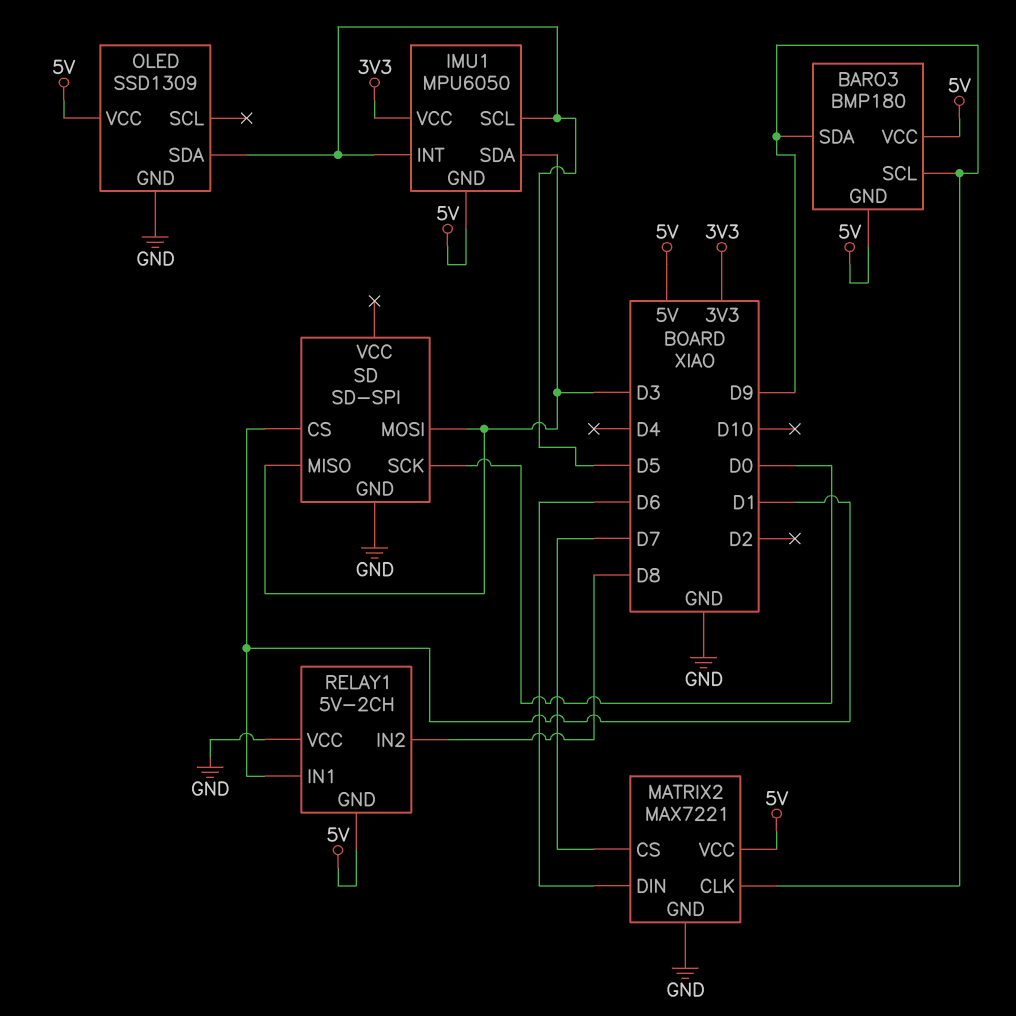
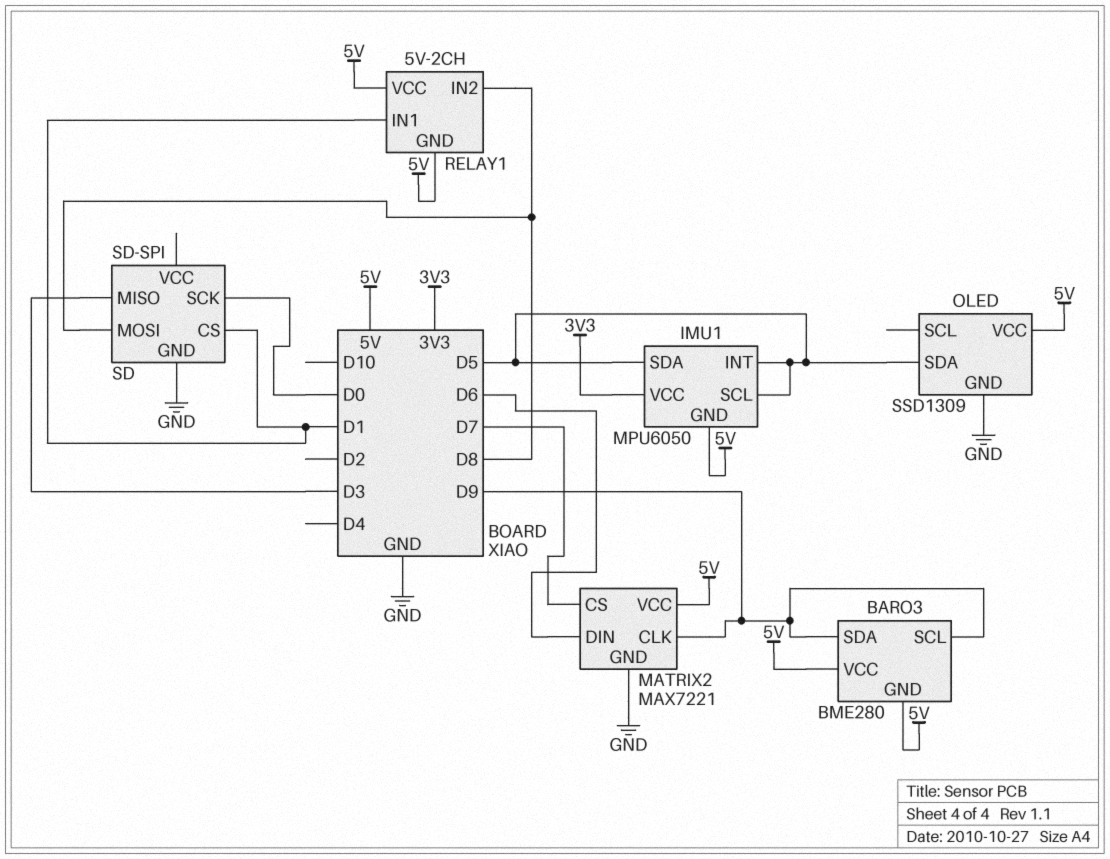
BARO3: BMP180 -> BME280
IMU1 pin SDA: D3 -> D5
RELAY1 pin VCC: GND -> 5V
SD pin MOSI: D3 -> D8

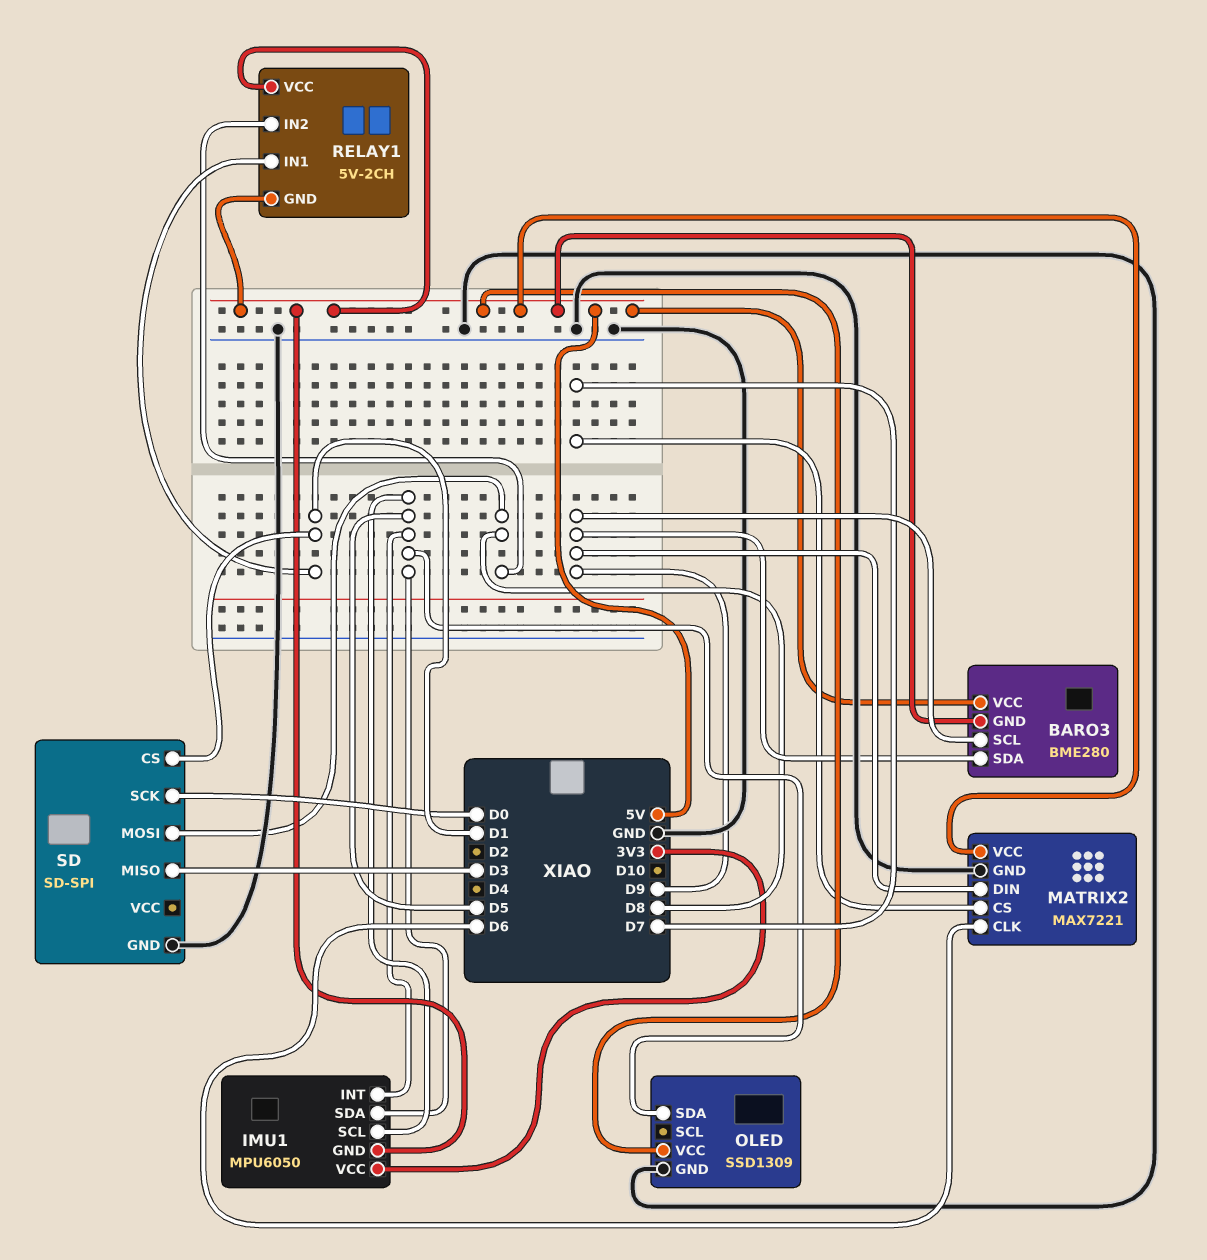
MATRIX2 pin CLK: D9 -> D6
MATRIX2 pin DIN: D6 -> D9

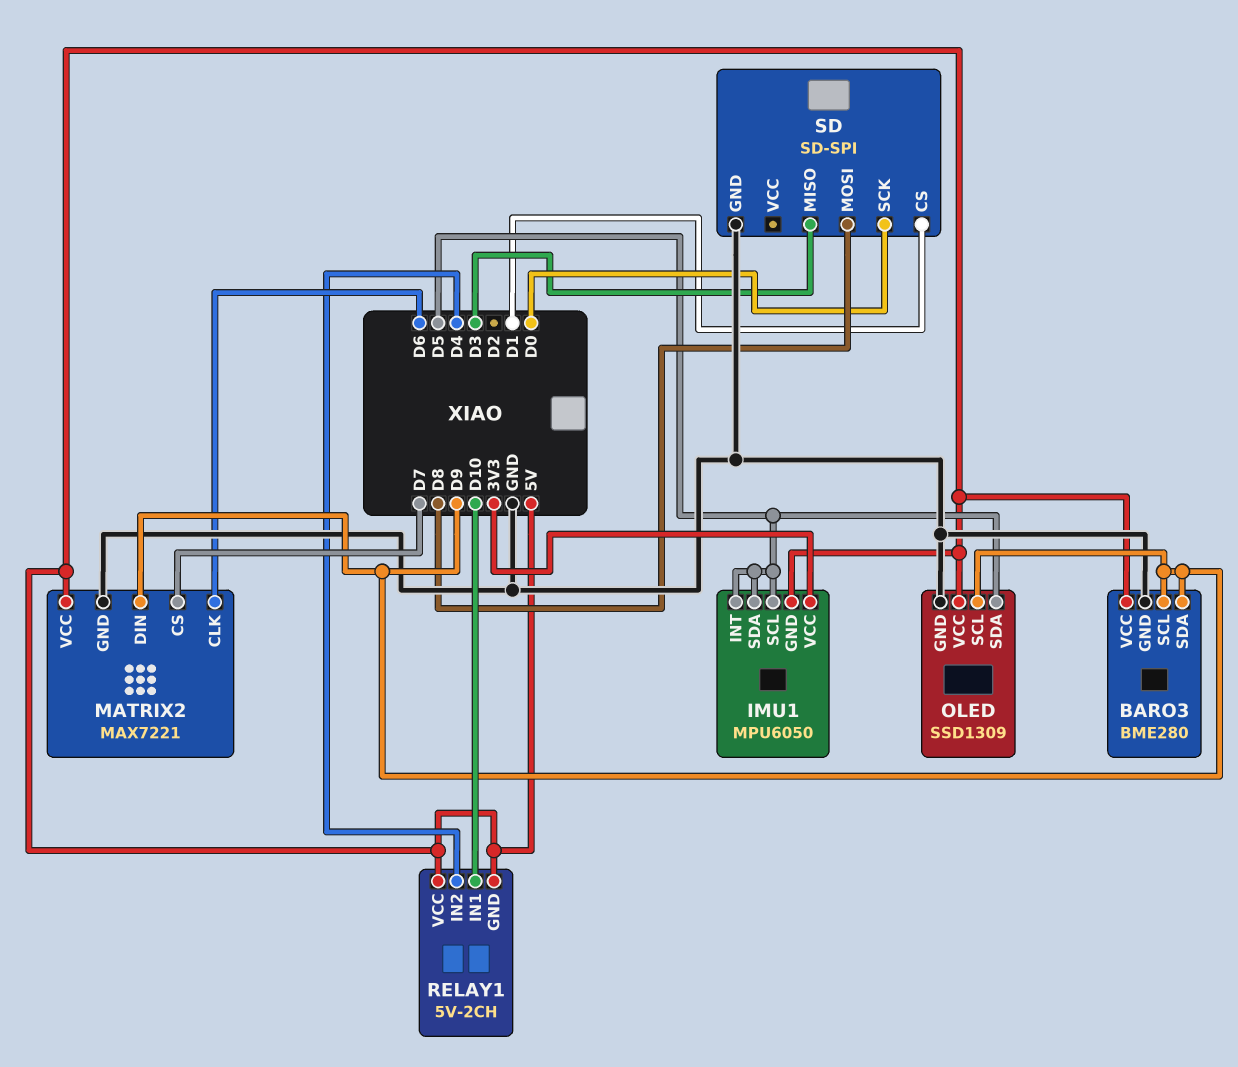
BARO3 pin GND: 5V -> GND
OLED pin SCL: none -> D9
RELAY1 pin IN1: D1 -> D10
RELAY1 pin IN2: D8 -> D4

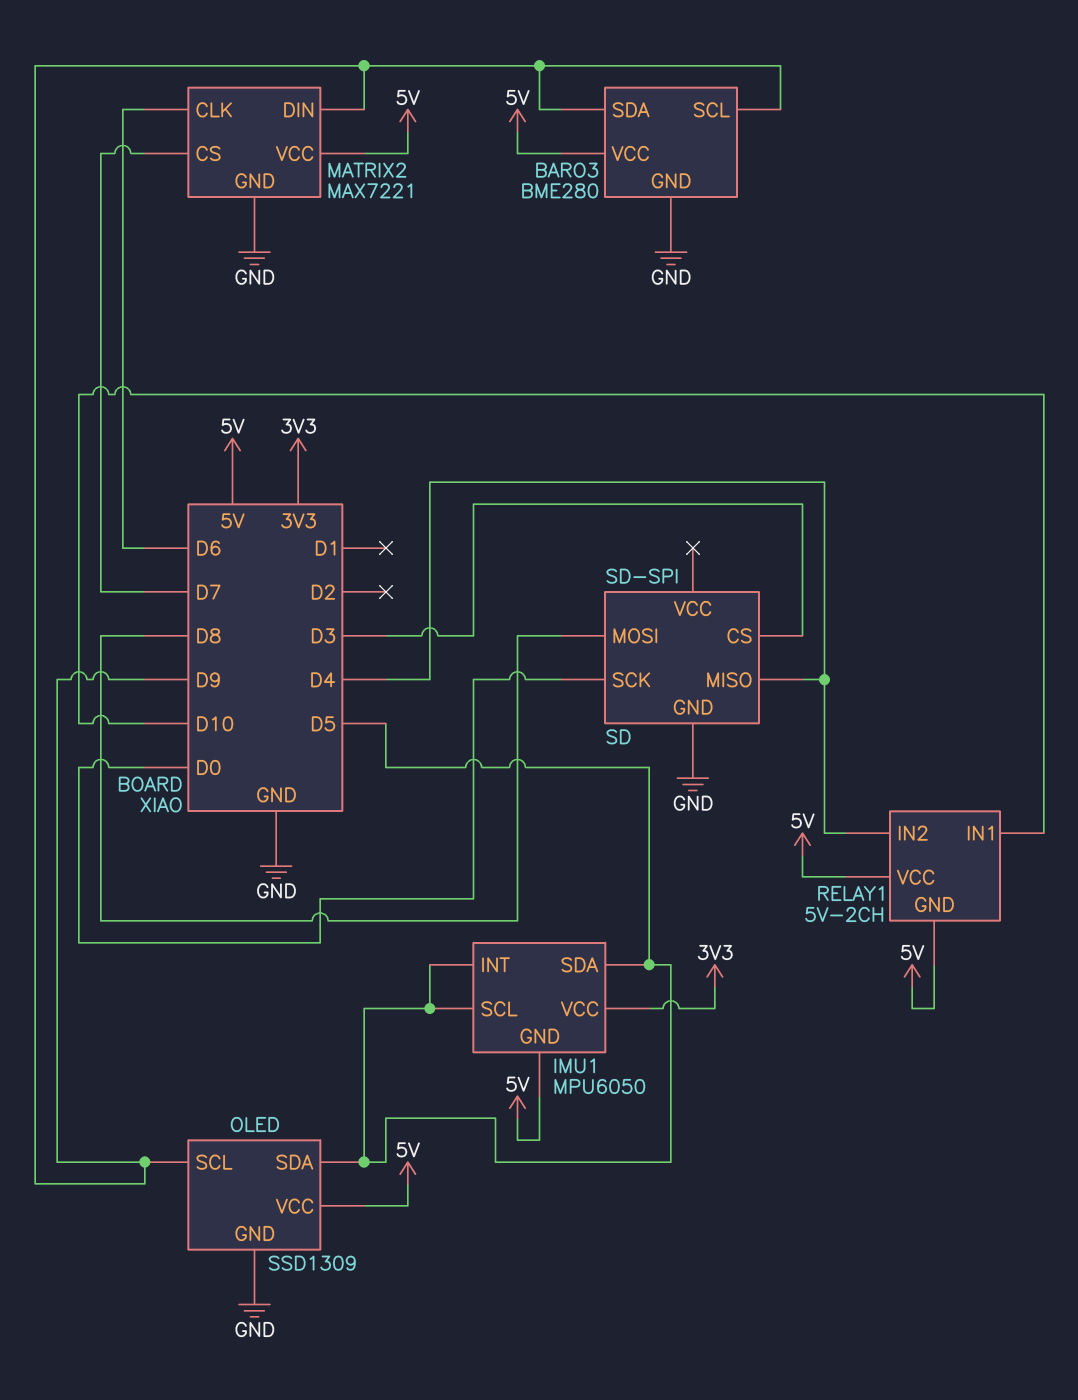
SD pin CS: D1 -> D3
SD pin MISO: D3 -> D4

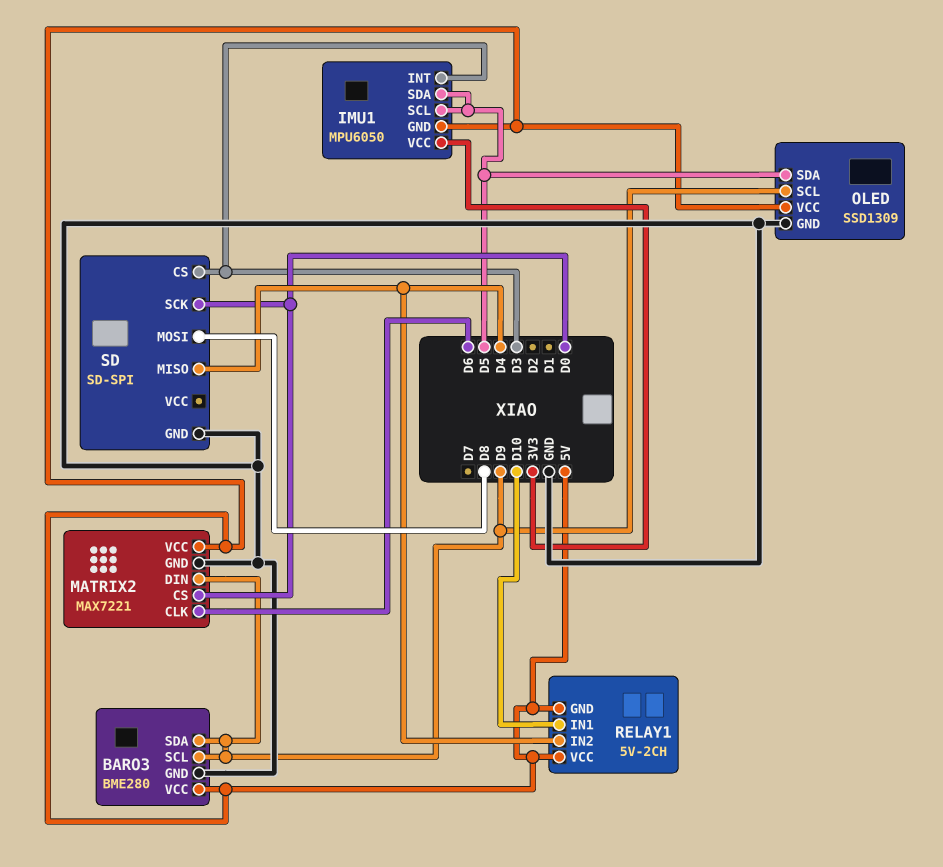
IMU1 pin INT: D5 -> D3
MATRIX2 pin CS: D7 -> D0

